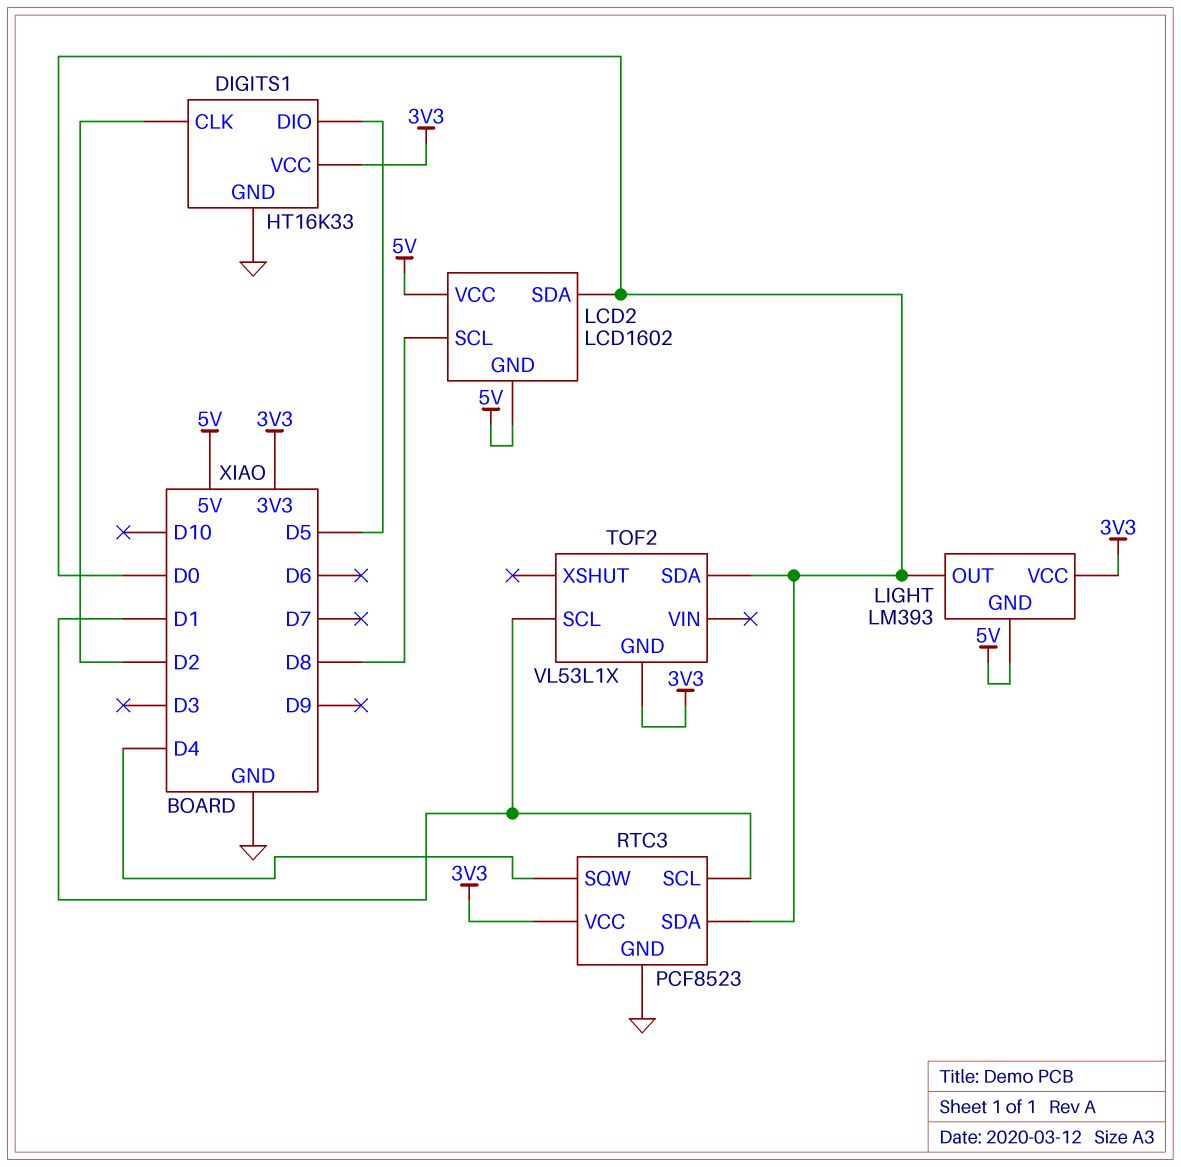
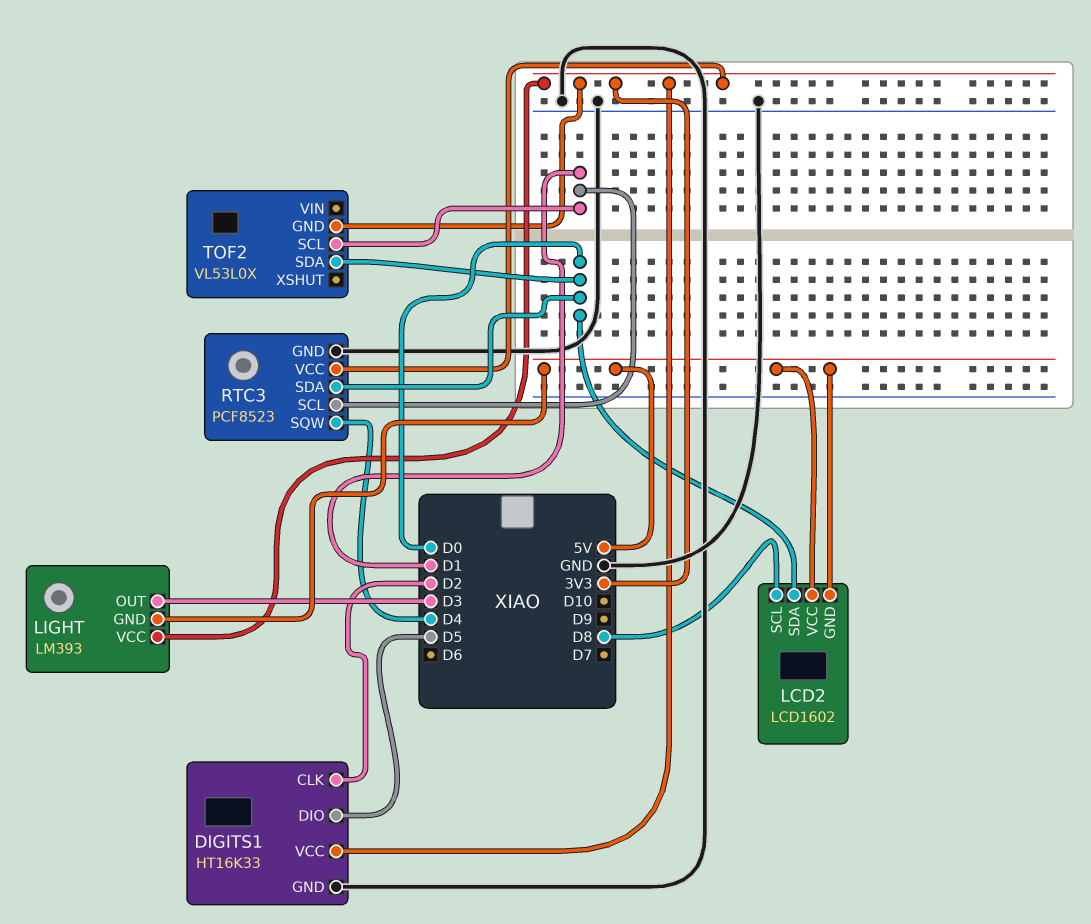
LIGHT pin OUT: D0 -> D3
TOF2: VL53L1X -> VL53L0X

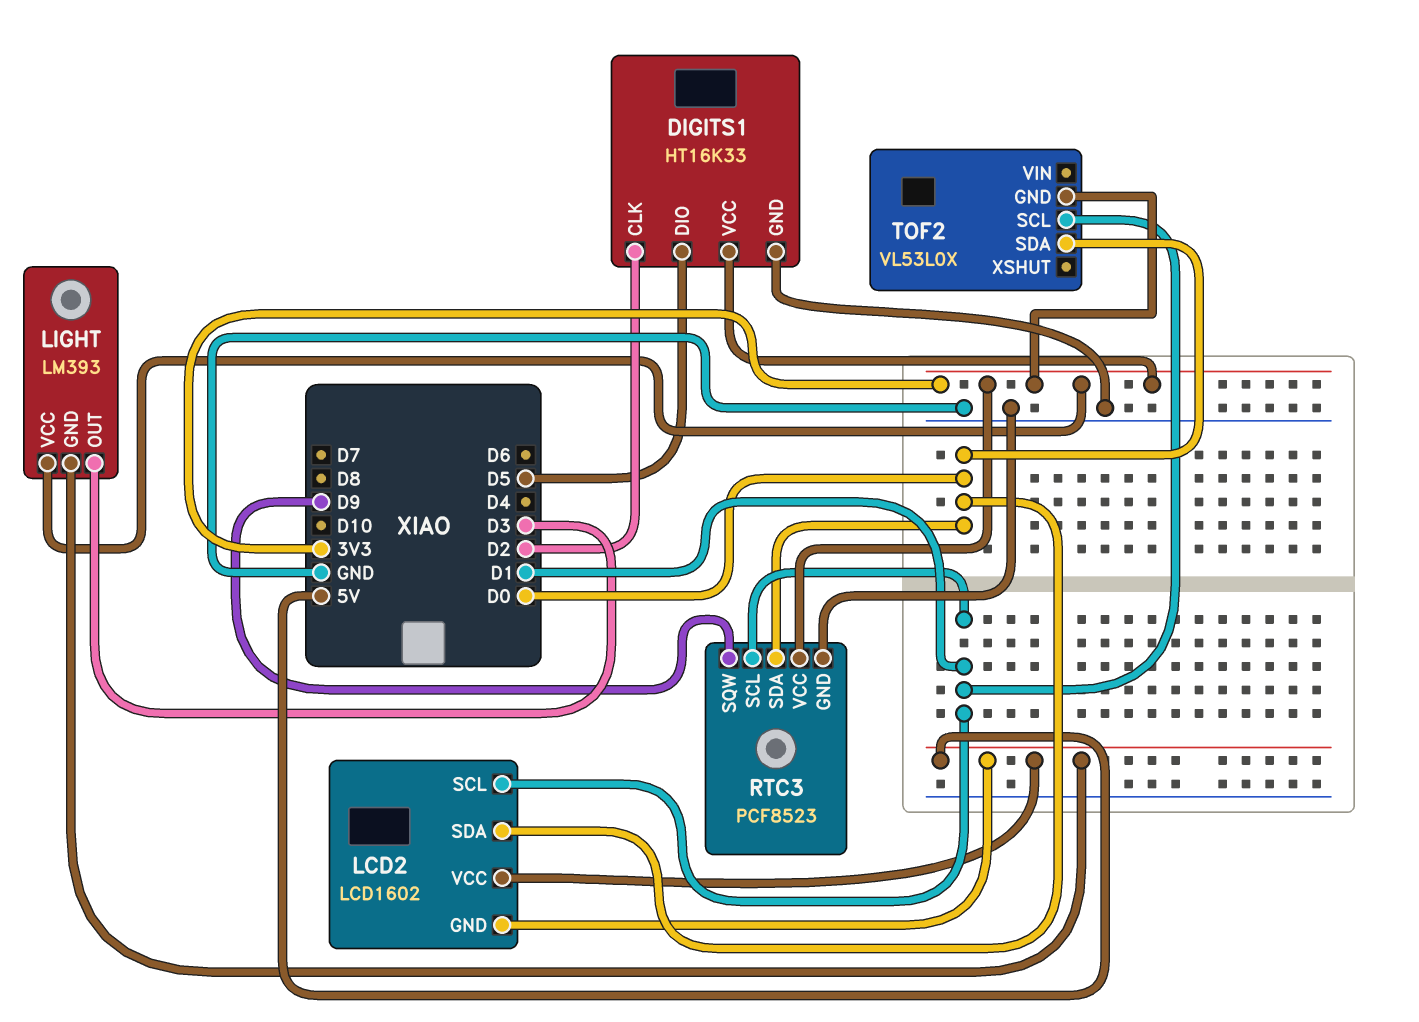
LCD2 pin SCL: D8 -> D1
RTC3 pin SQW: D4 -> D9

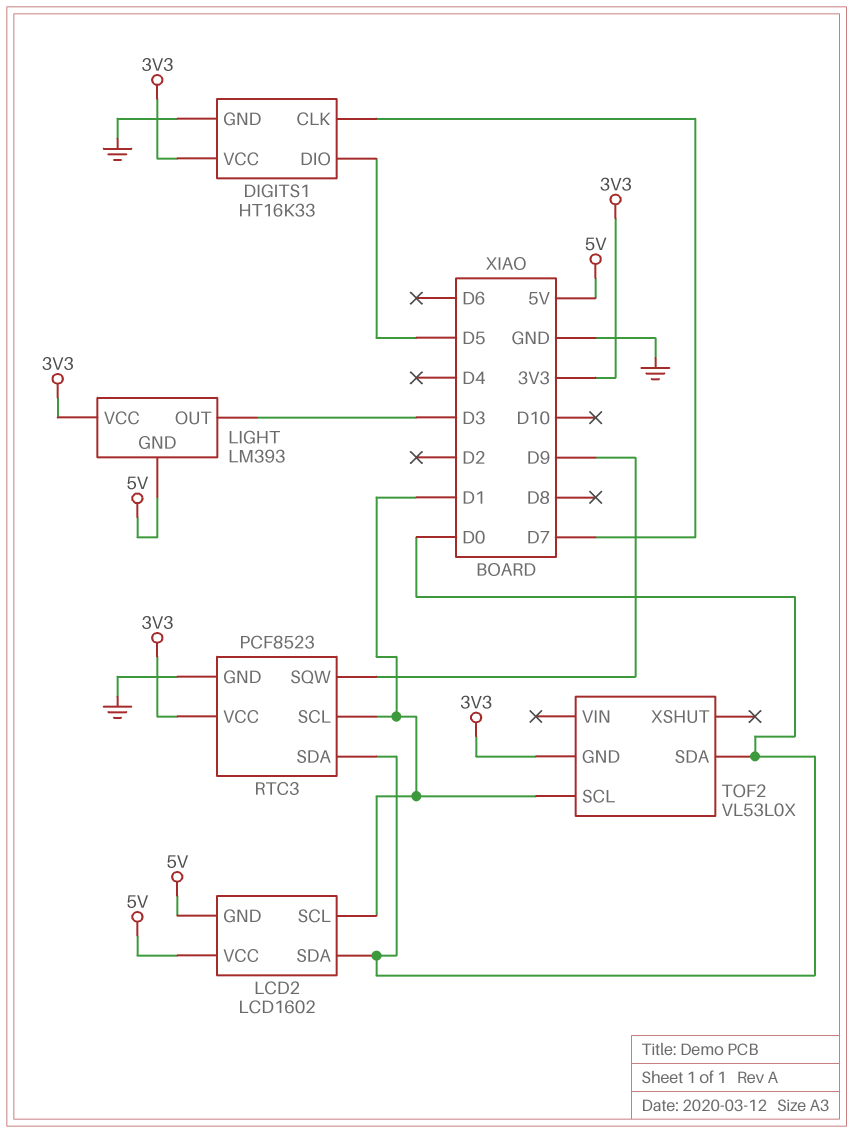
DIGITS1 pin CLK: D2 -> D7

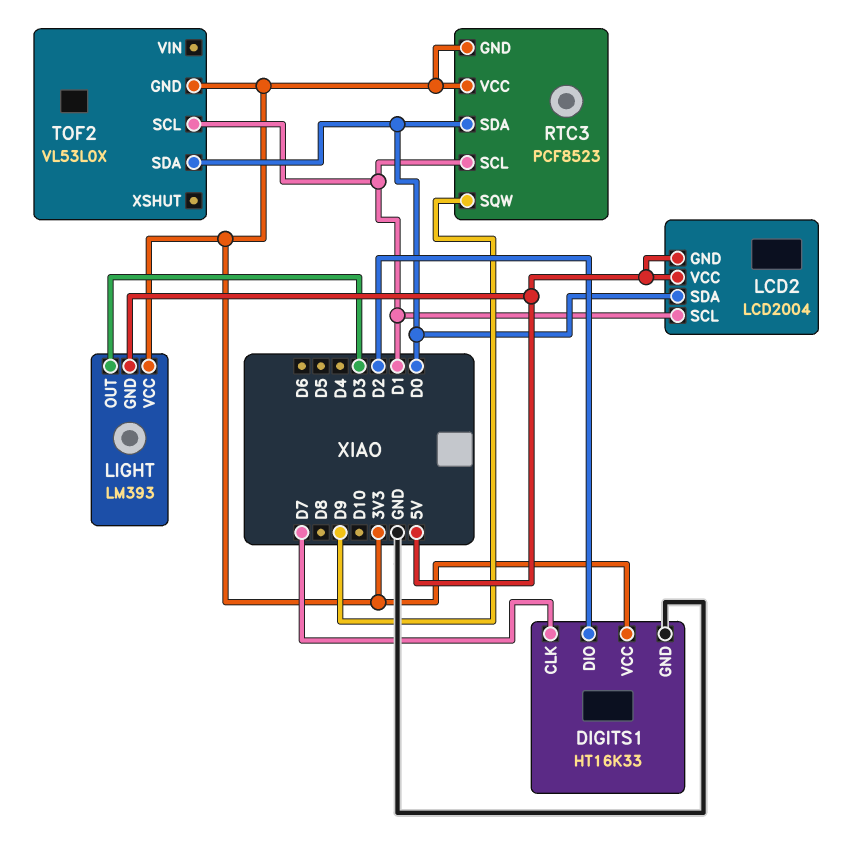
DIGITS1 pin DIO: D5 -> D2
LCD2: LCD1602 -> LCD2004
RTC3 pin GND: GND -> 3V3

